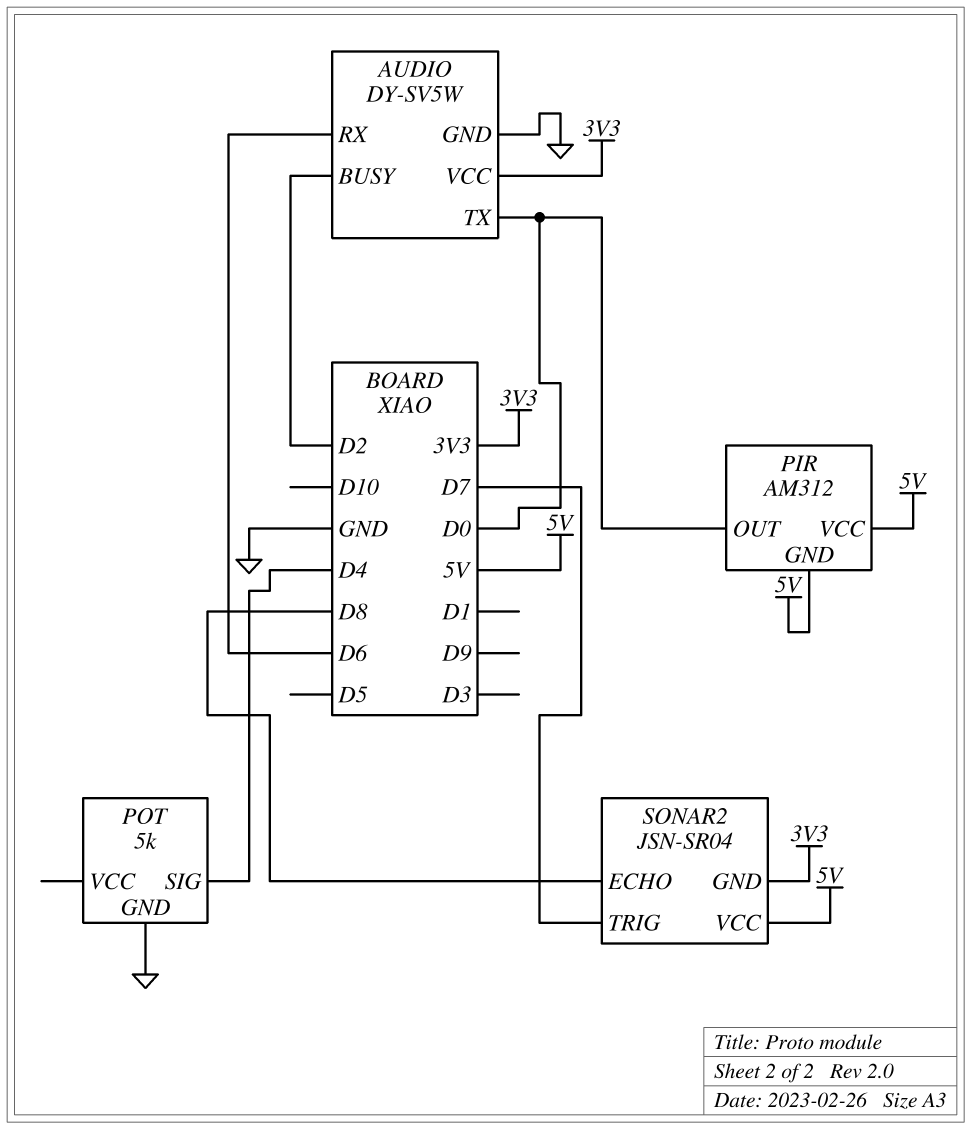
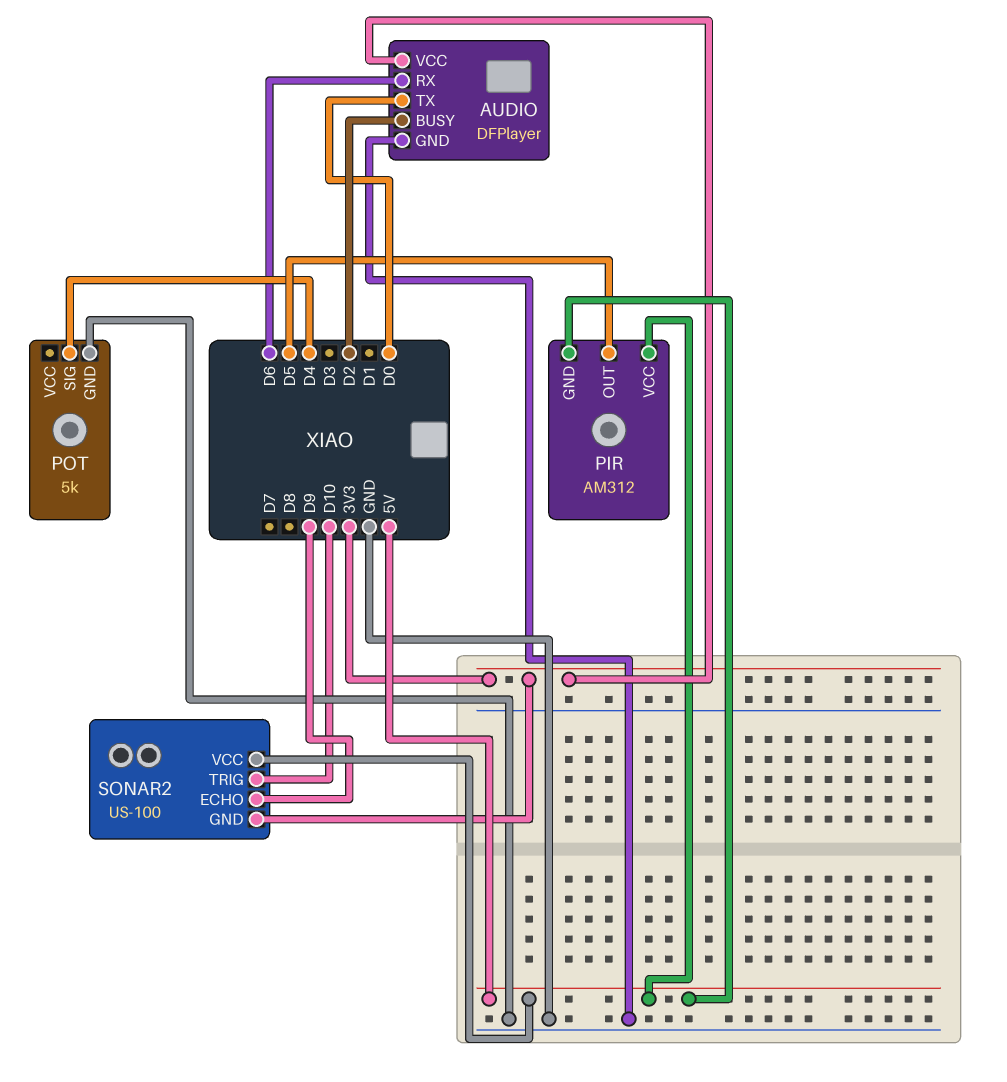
AUDIO: DY-SV5W -> DFPlayer
PIR pin OUT: D0 -> D5
SONAR2: JSN-SR04 -> US-100
SONAR2 pin ECHO: D8 -> D9
SONAR2 pin TRIG: D7 -> D10

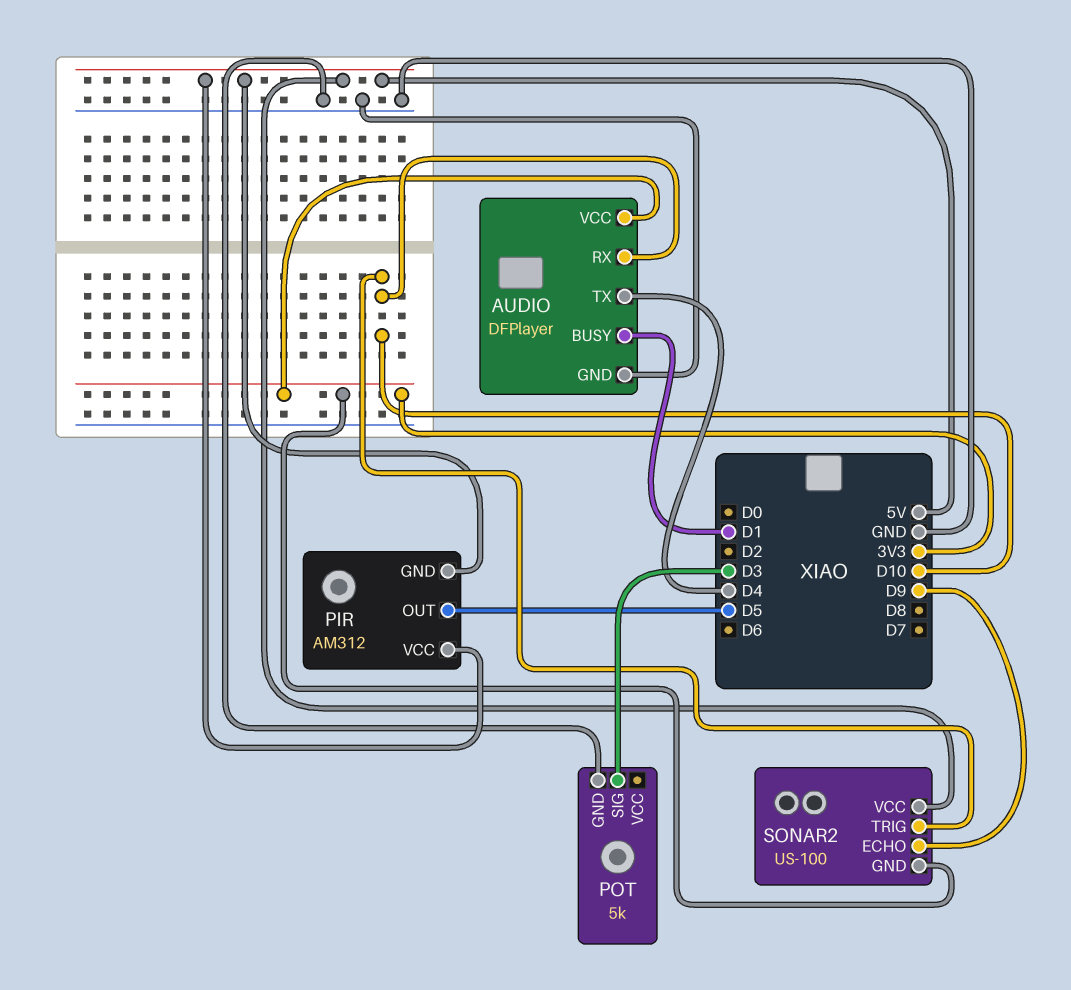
AUDIO pin BUSY: D2 -> D1
AUDIO pin RX: D6 -> D10
AUDIO pin TX: D0 -> D4
POT pin SIG: D4 -> D3

